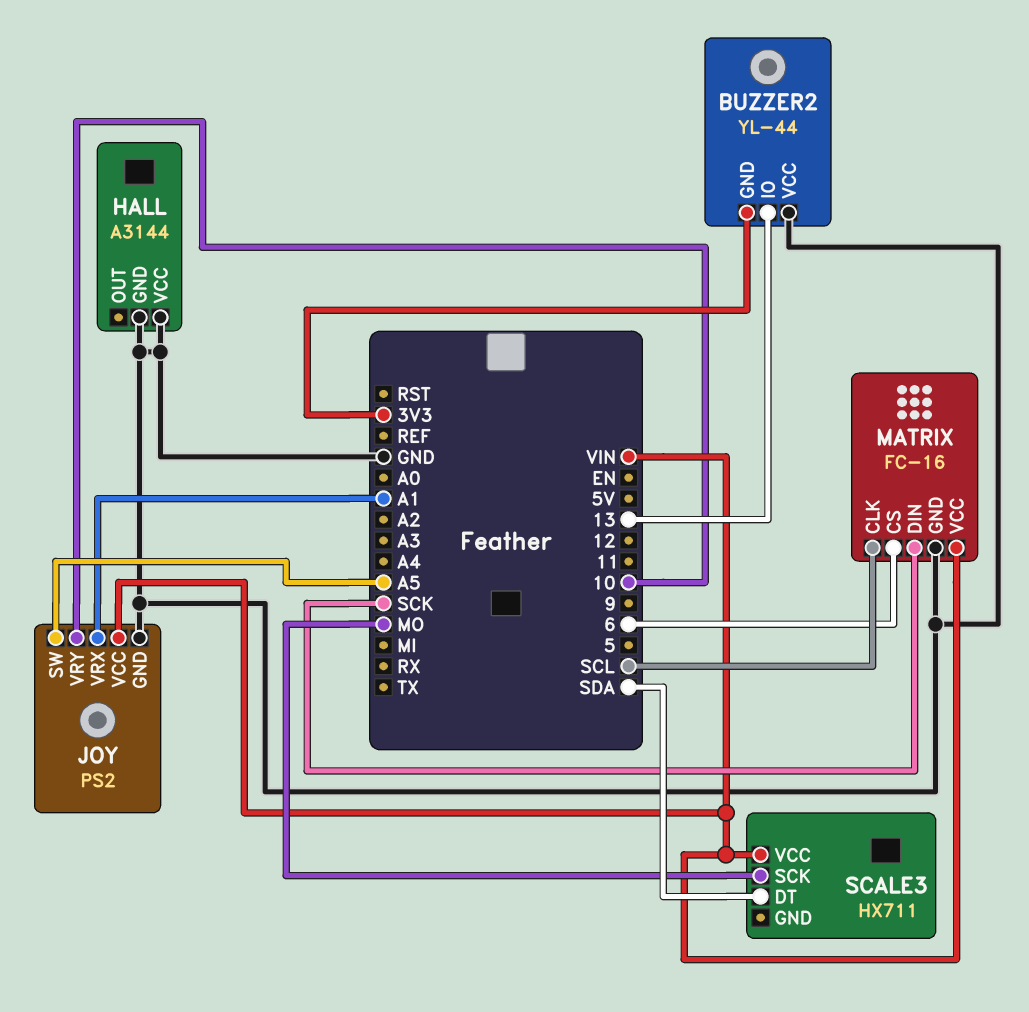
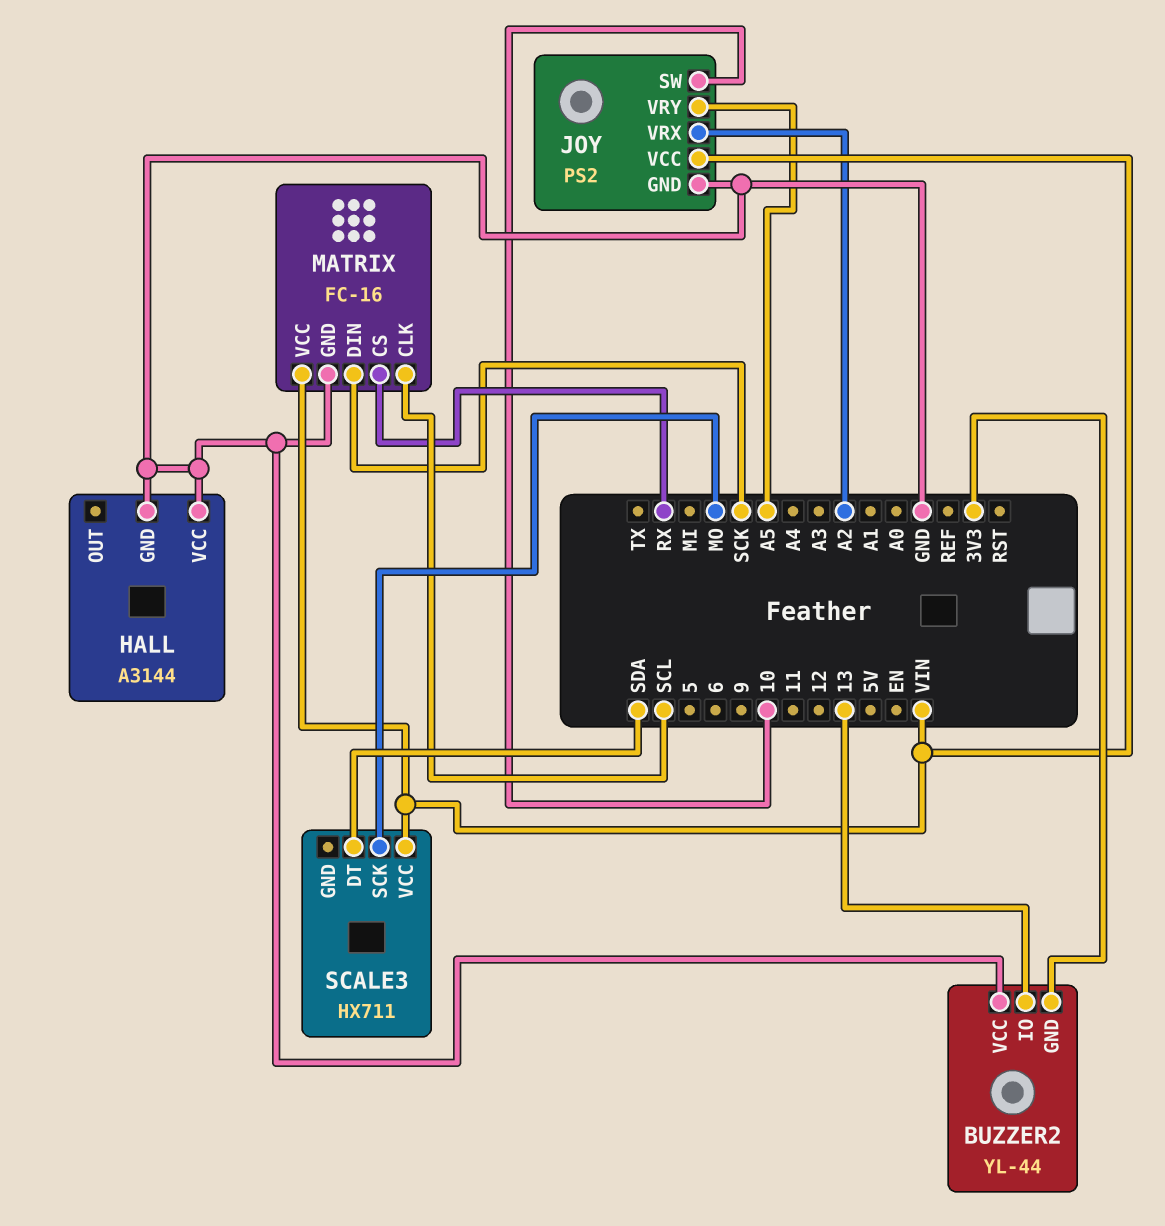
JOY pin SW: A5 -> 10
JOY pin VRX: A1 -> A2
JOY pin VRY: 10 -> A5
MATRIX pin CS: 6 -> RX

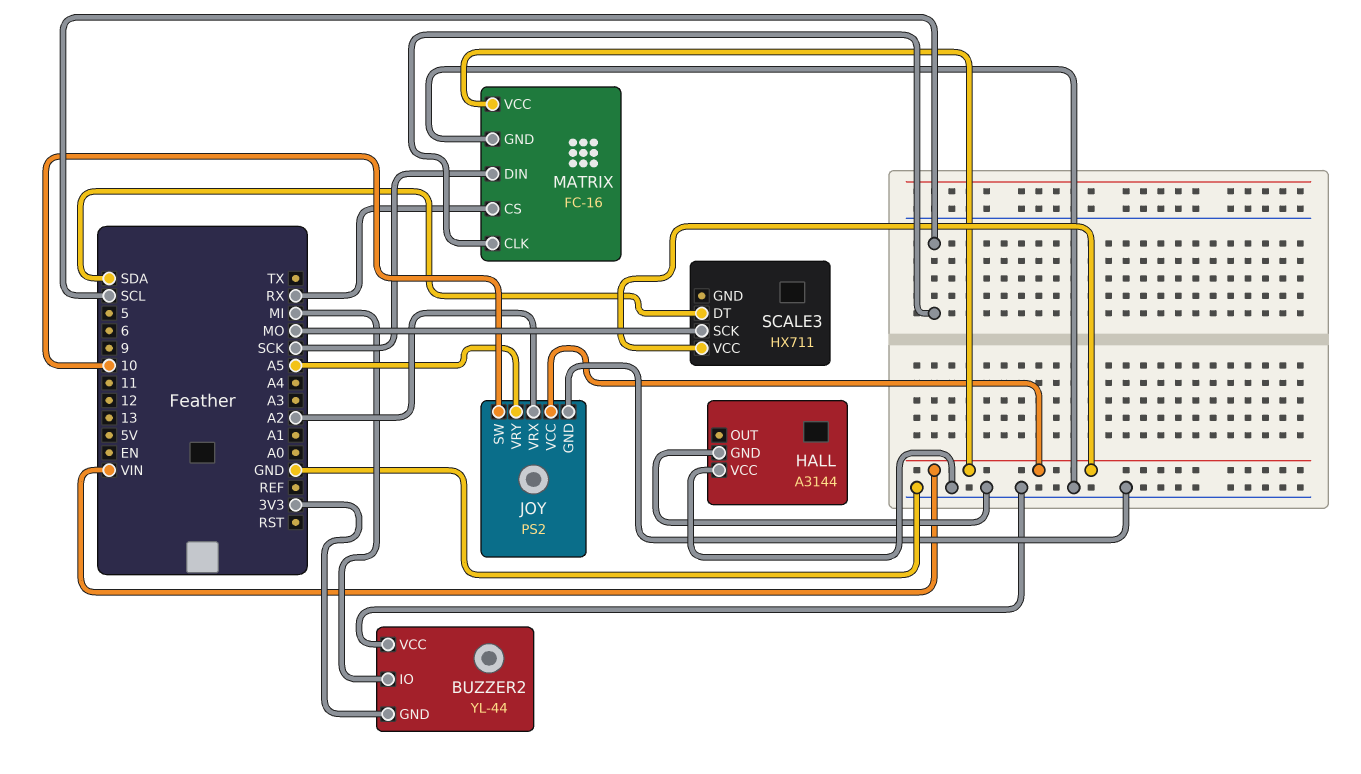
BUZZER2 pin IO: 13 -> MI

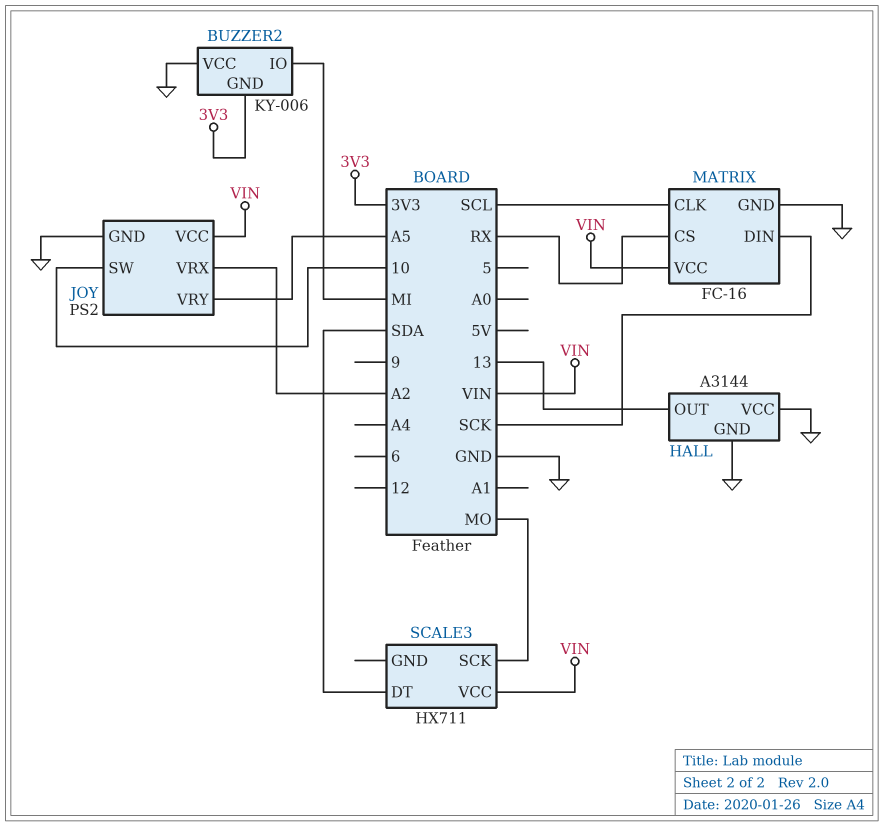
BUZZER2: YL-44 -> KY-006
HALL pin OUT: none -> 13

